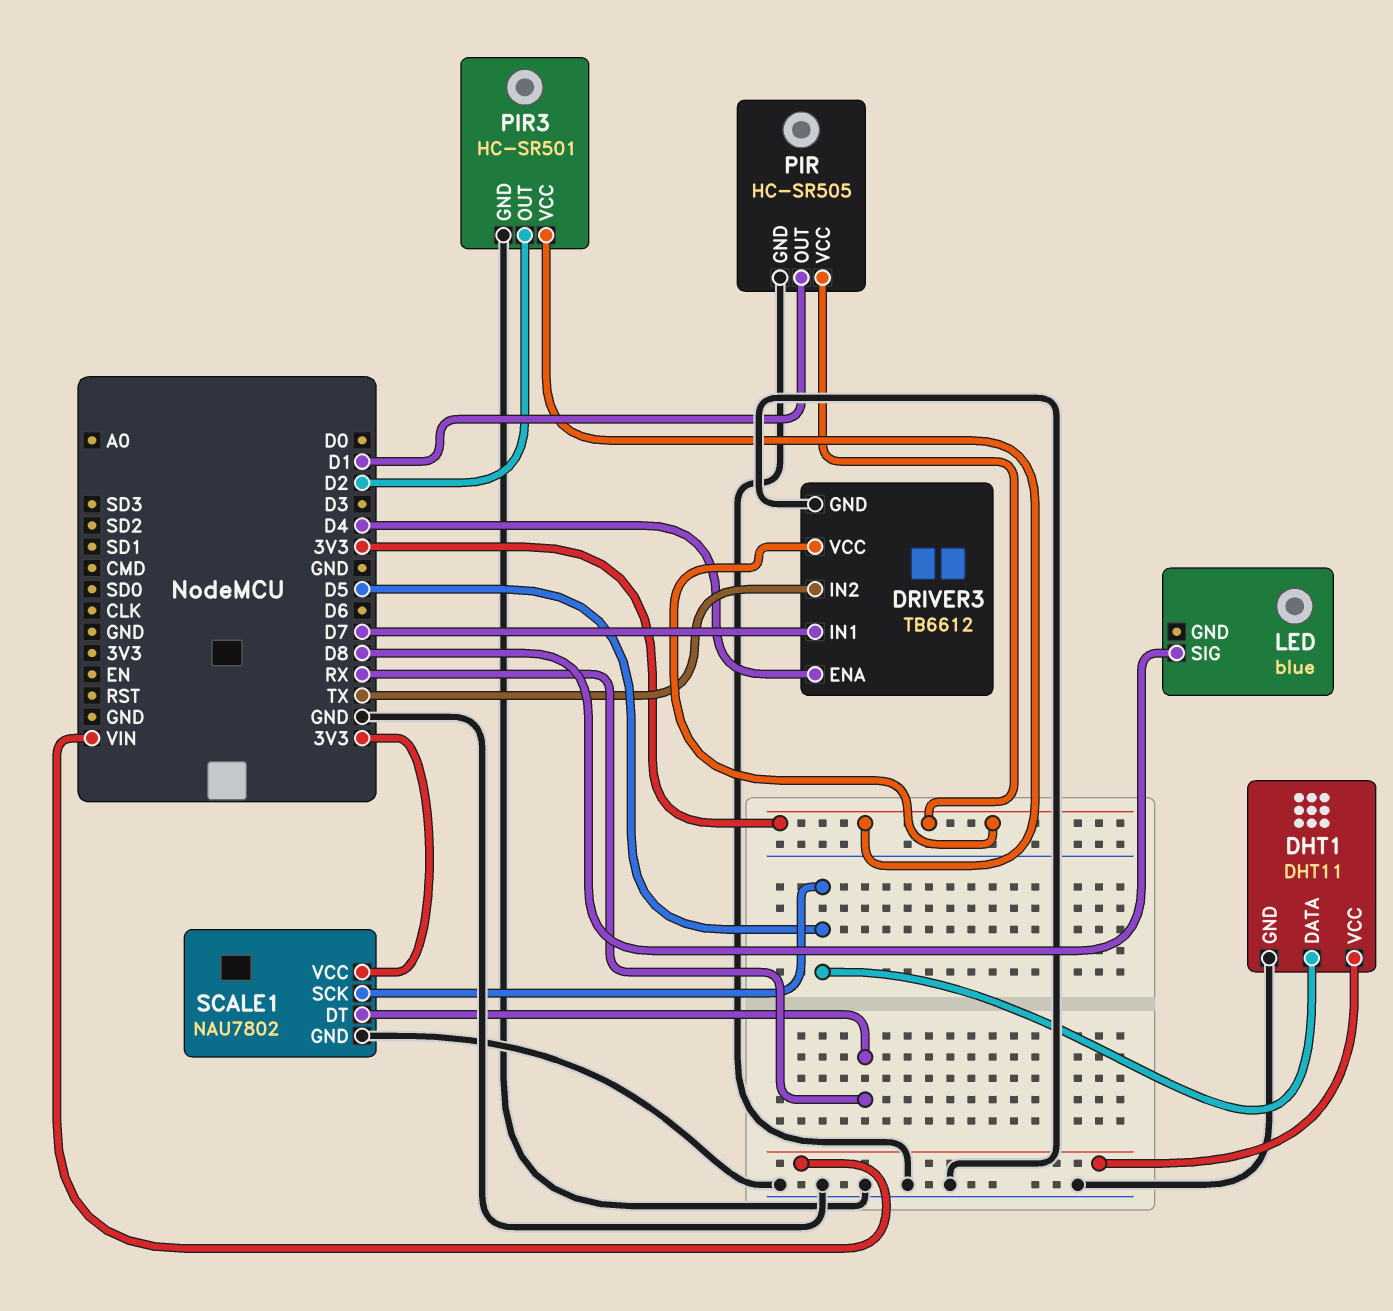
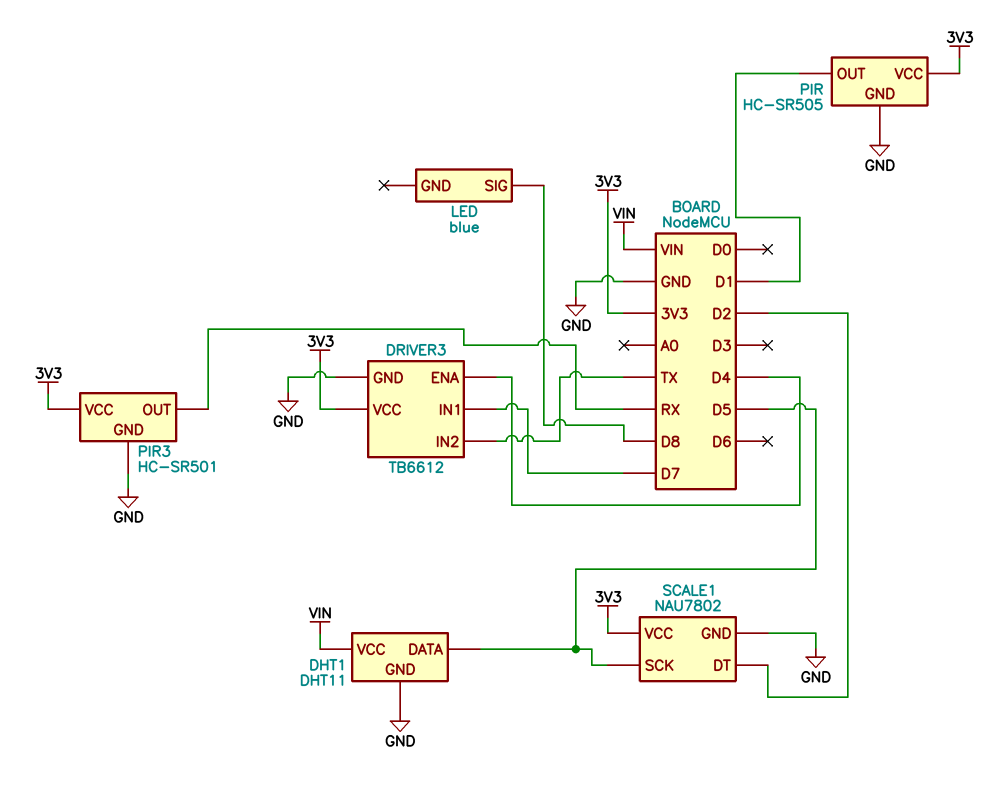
PIR3 pin OUT: D2 -> RX
SCALE1 pin DT: RX -> D2

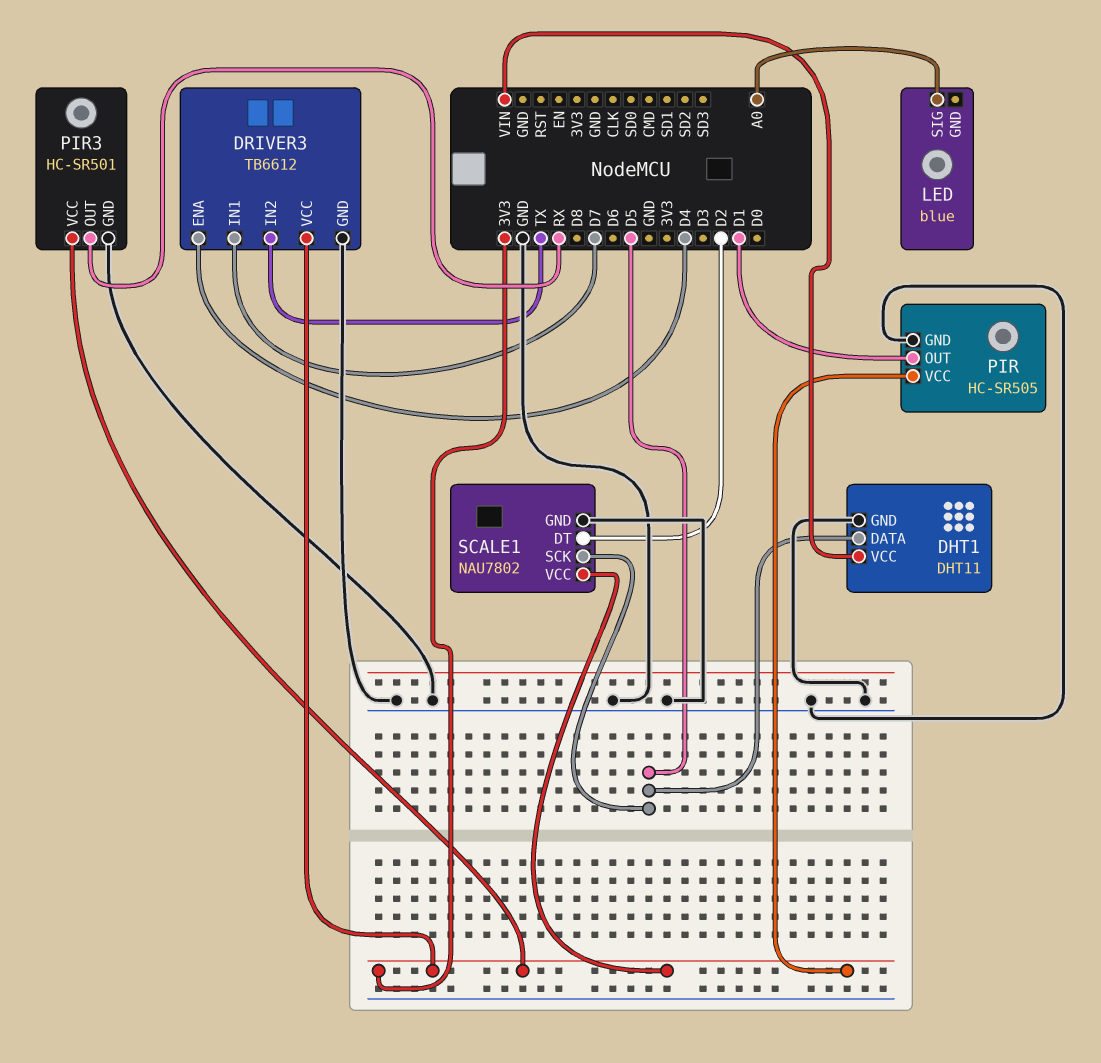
LED pin SIG: D8 -> A0

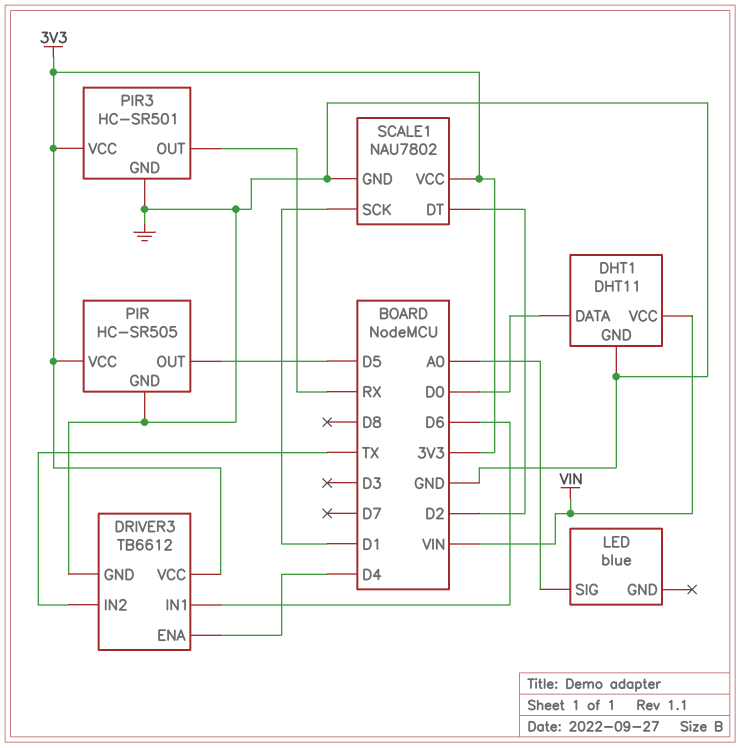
DHT1 pin DATA: D5 -> D0
DRIVER3 pin IN1: D7 -> D6
PIR pin OUT: D1 -> D5
SCALE1 pin SCK: D5 -> D1

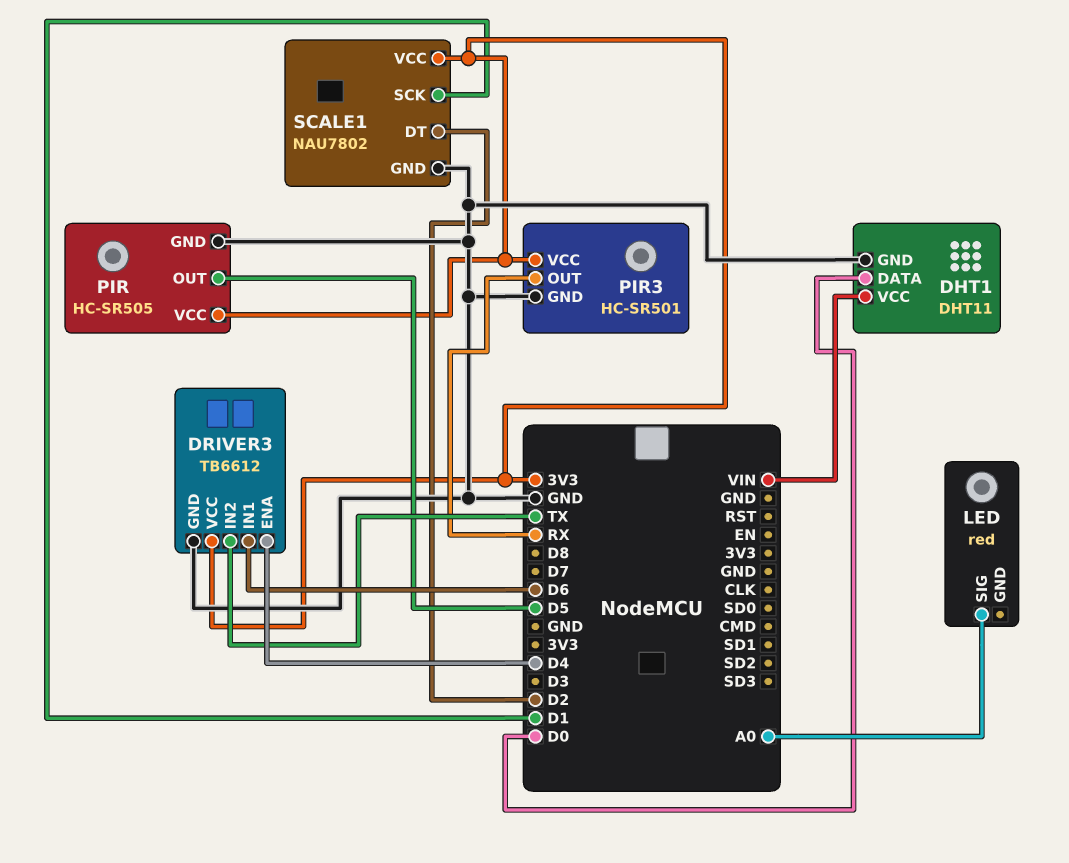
LED: blue -> red

